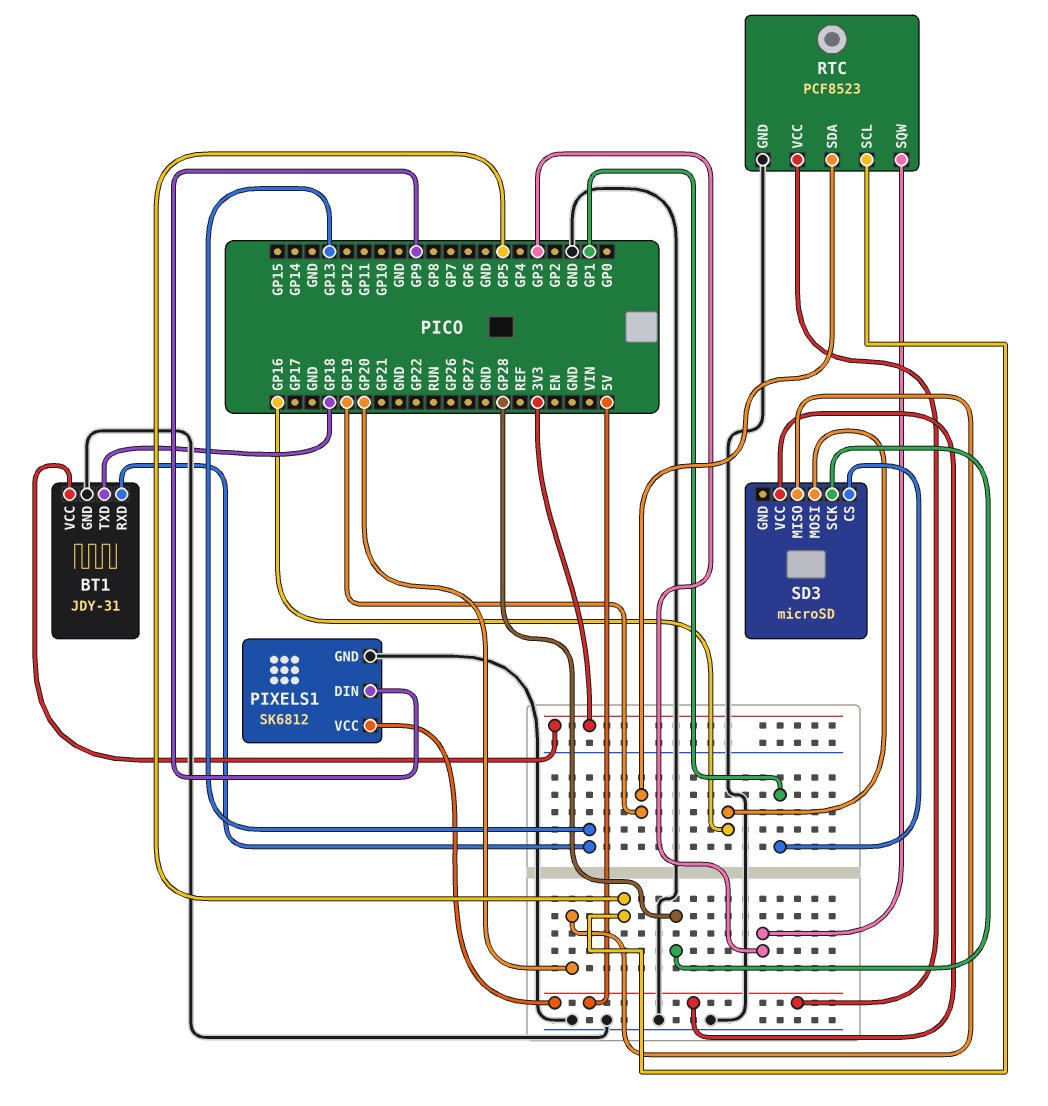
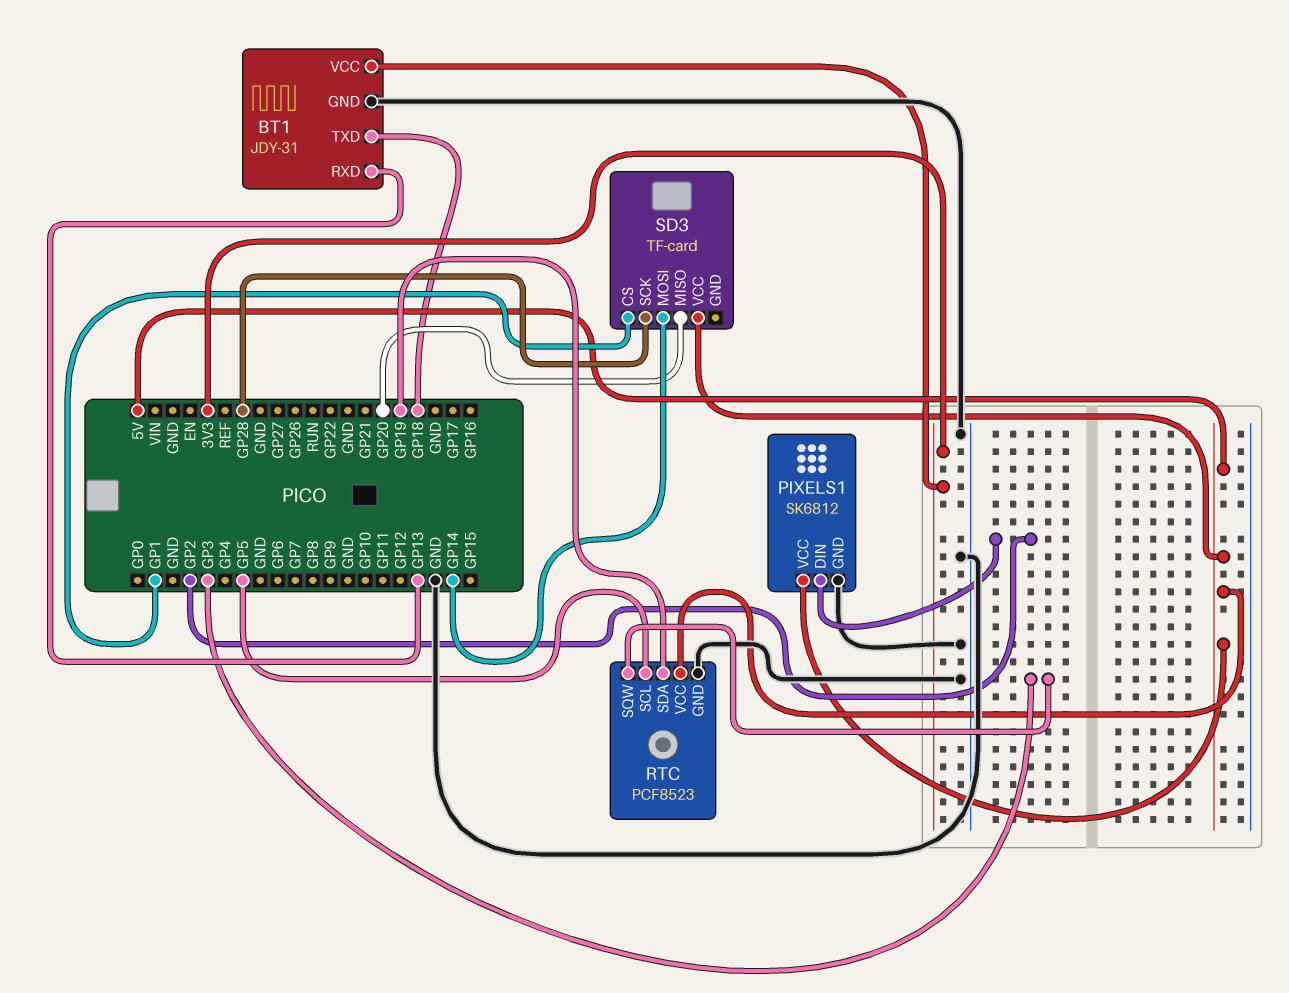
PIXELS1 pin DIN: GP9 -> GP2
SD3: microSD -> TF-card
SD3 pin MOSI: GP16 -> GP14

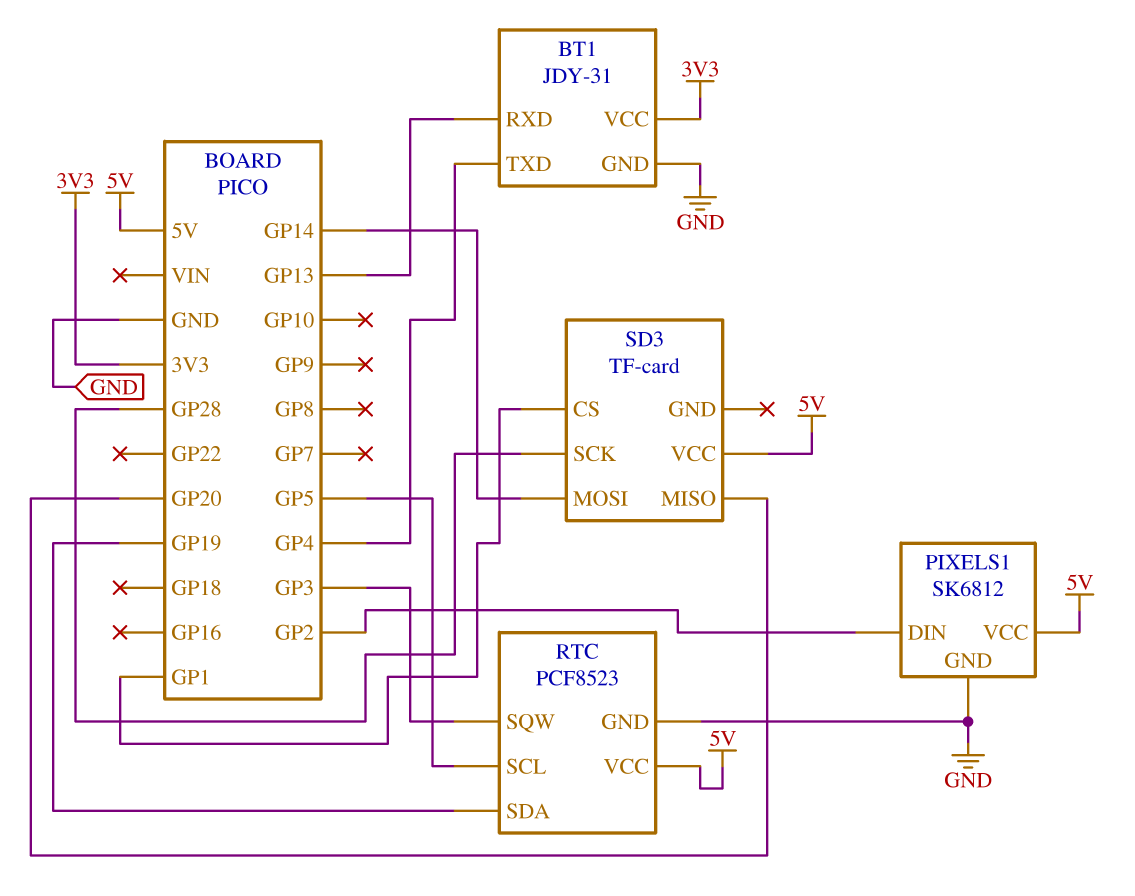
BT1 pin TXD: GP18 -> GP4

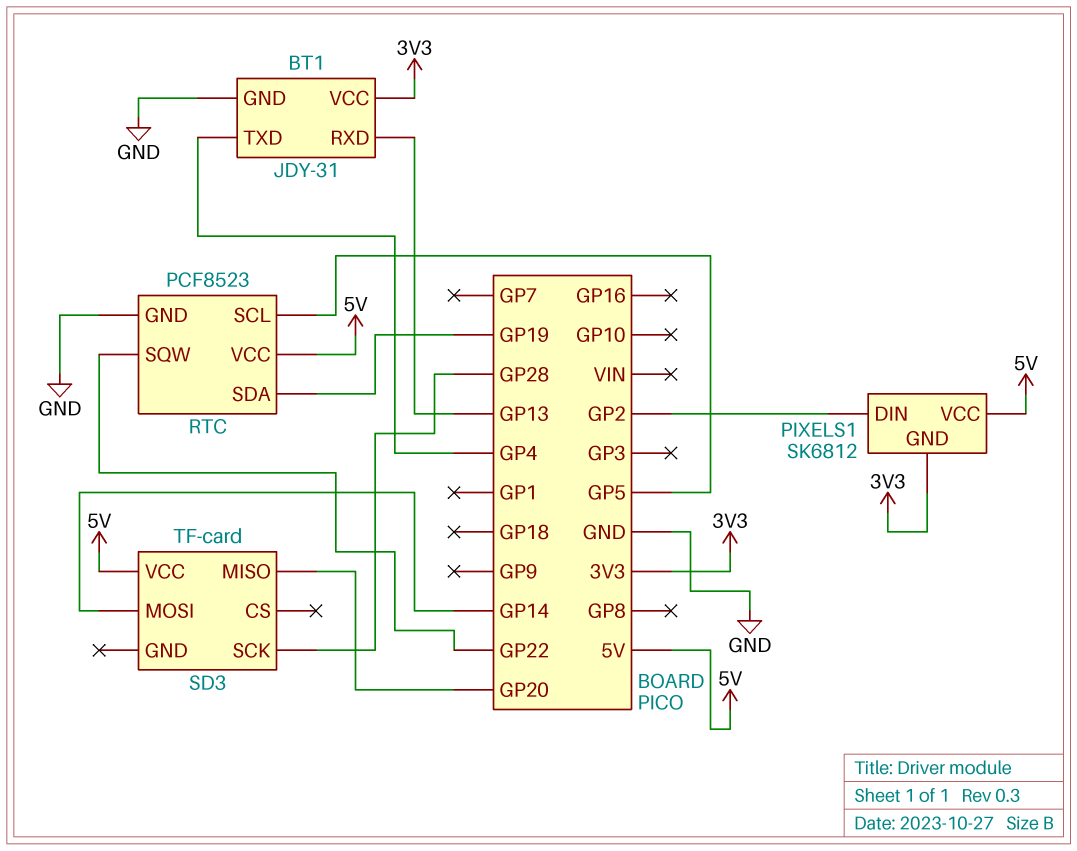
PIXELS1 pin GND: GND -> 3V3
RTC pin SQW: GP3 -> GP22
SD3 pin CS: GP1 -> none

